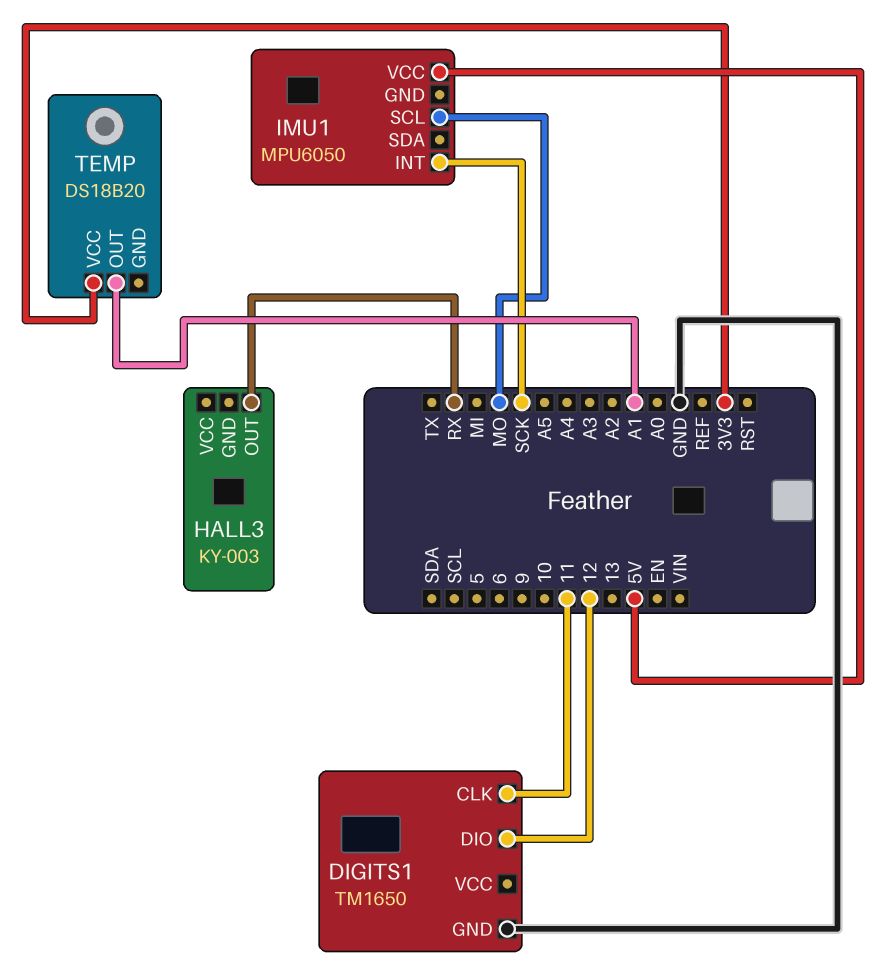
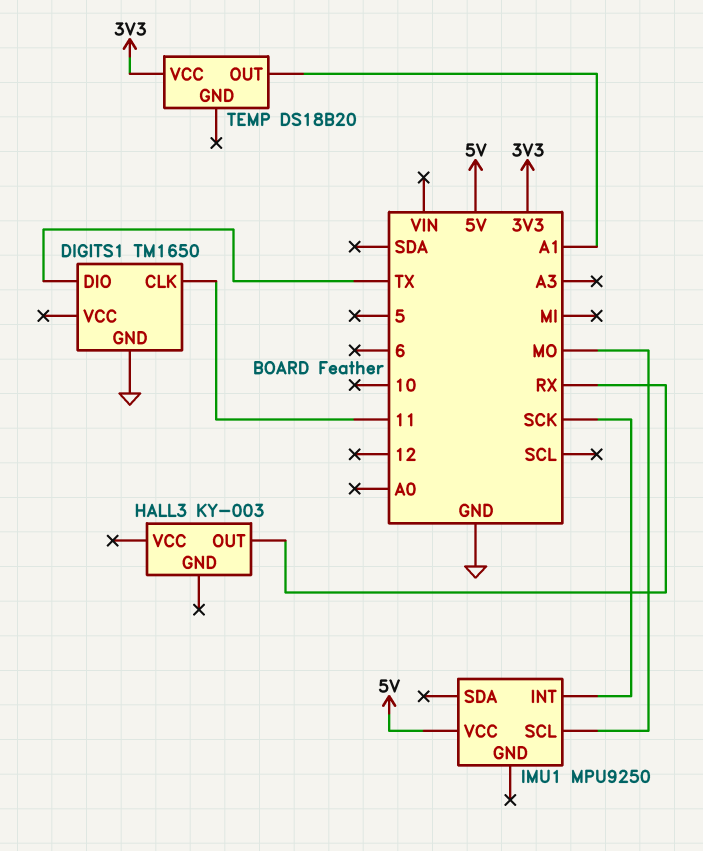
DIGITS1 pin DIO: 12 -> TX
IMU1: MPU6050 -> MPU9250

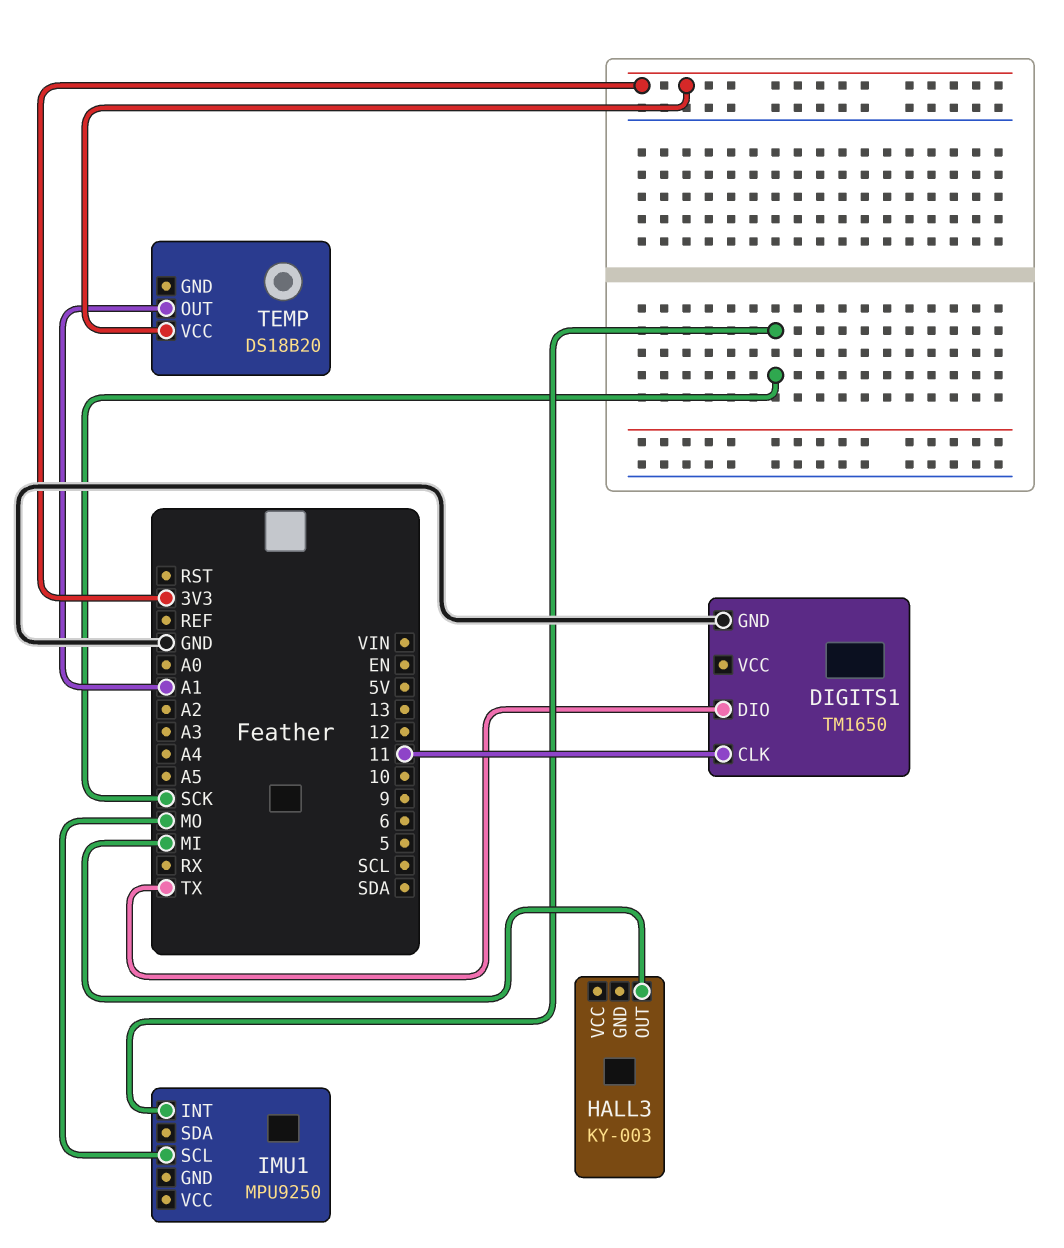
HALL3 pin OUT: RX -> MI
IMU1 pin VCC: 5V -> none

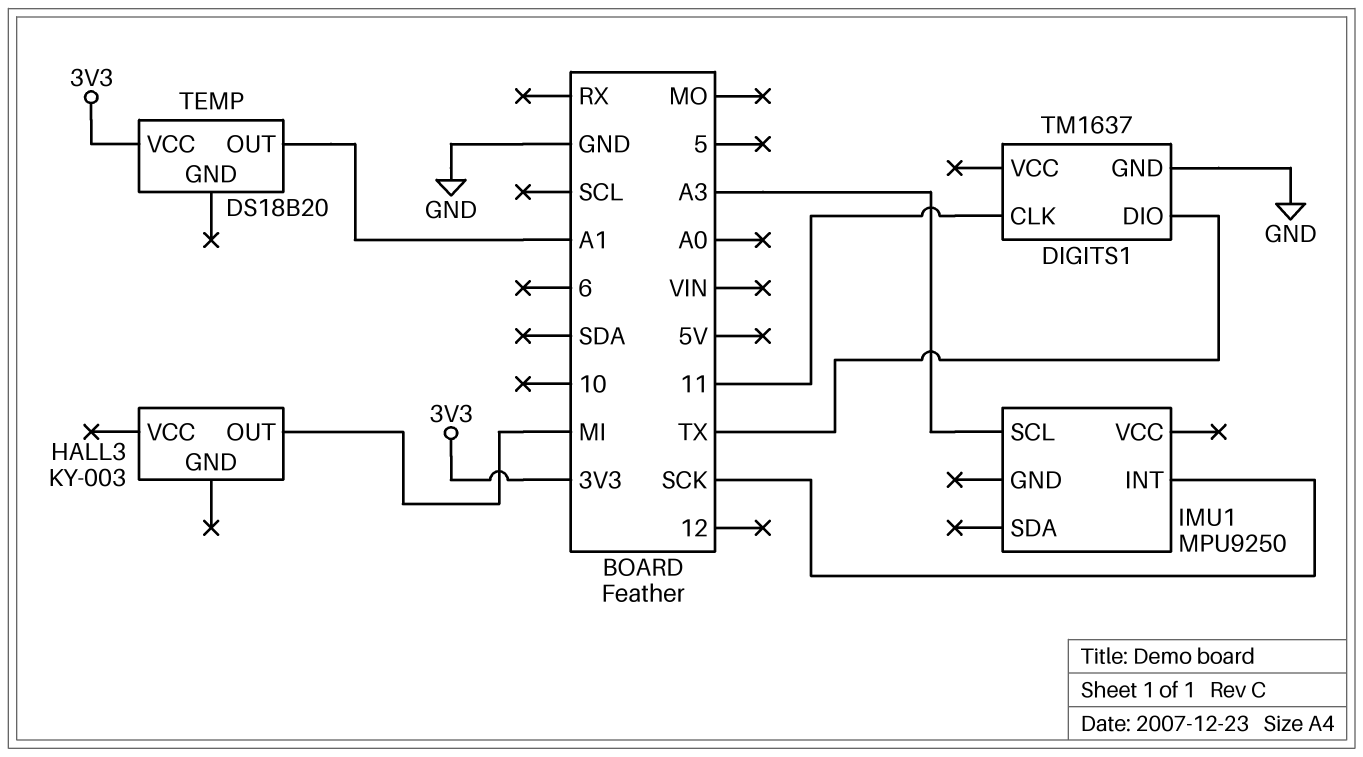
DIGITS1: TM1650 -> TM1637
IMU1 pin SCL: MO -> A3

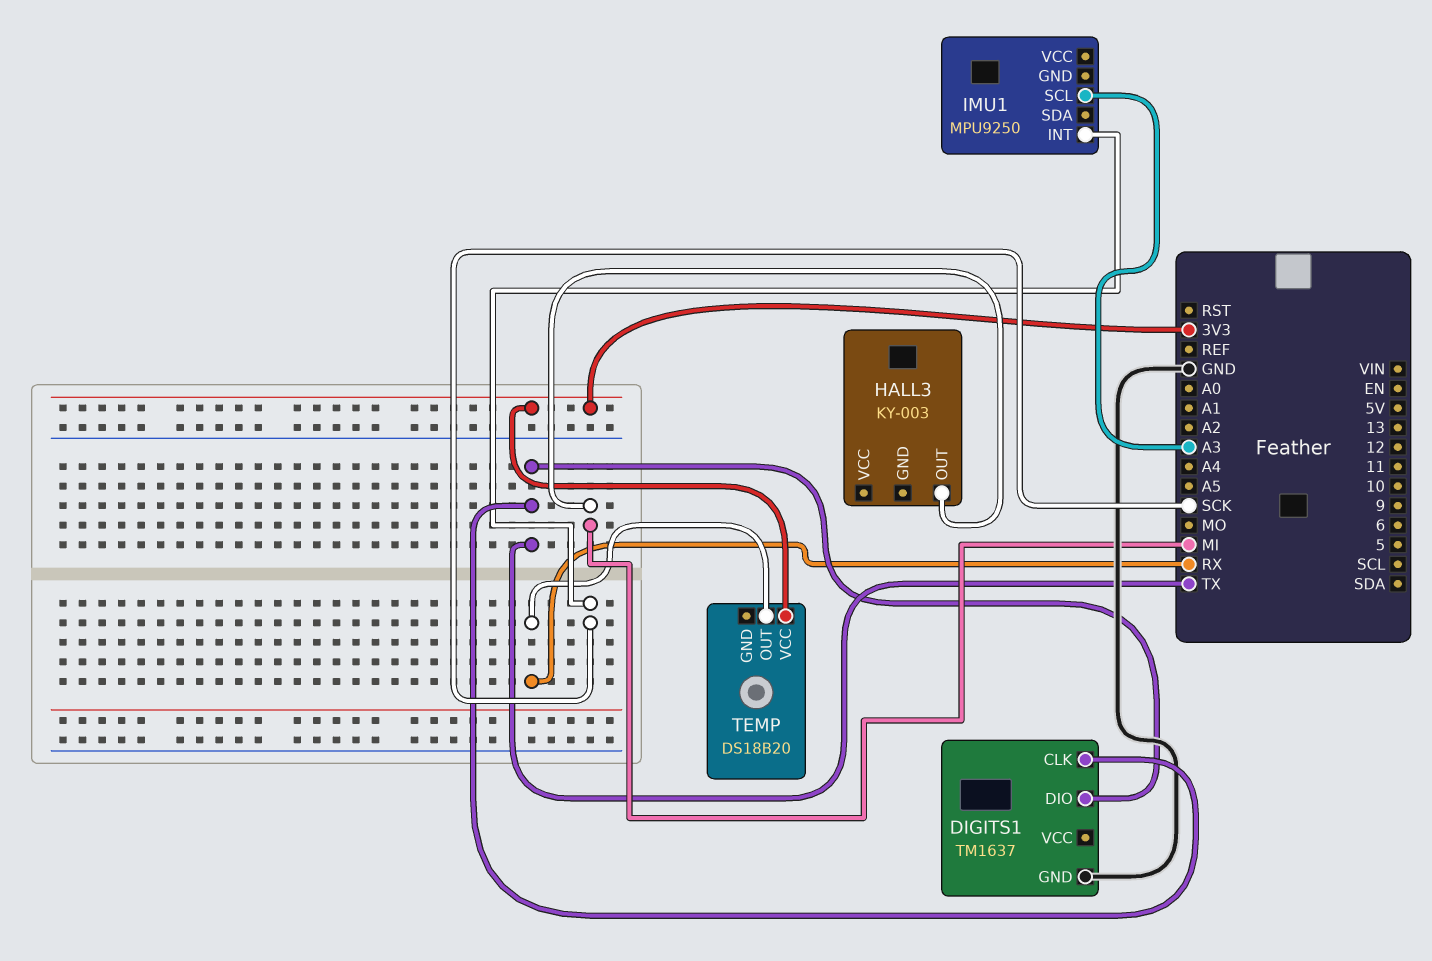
DIGITS1 pin CLK: 11 -> TX
TEMP pin OUT: A1 -> RX

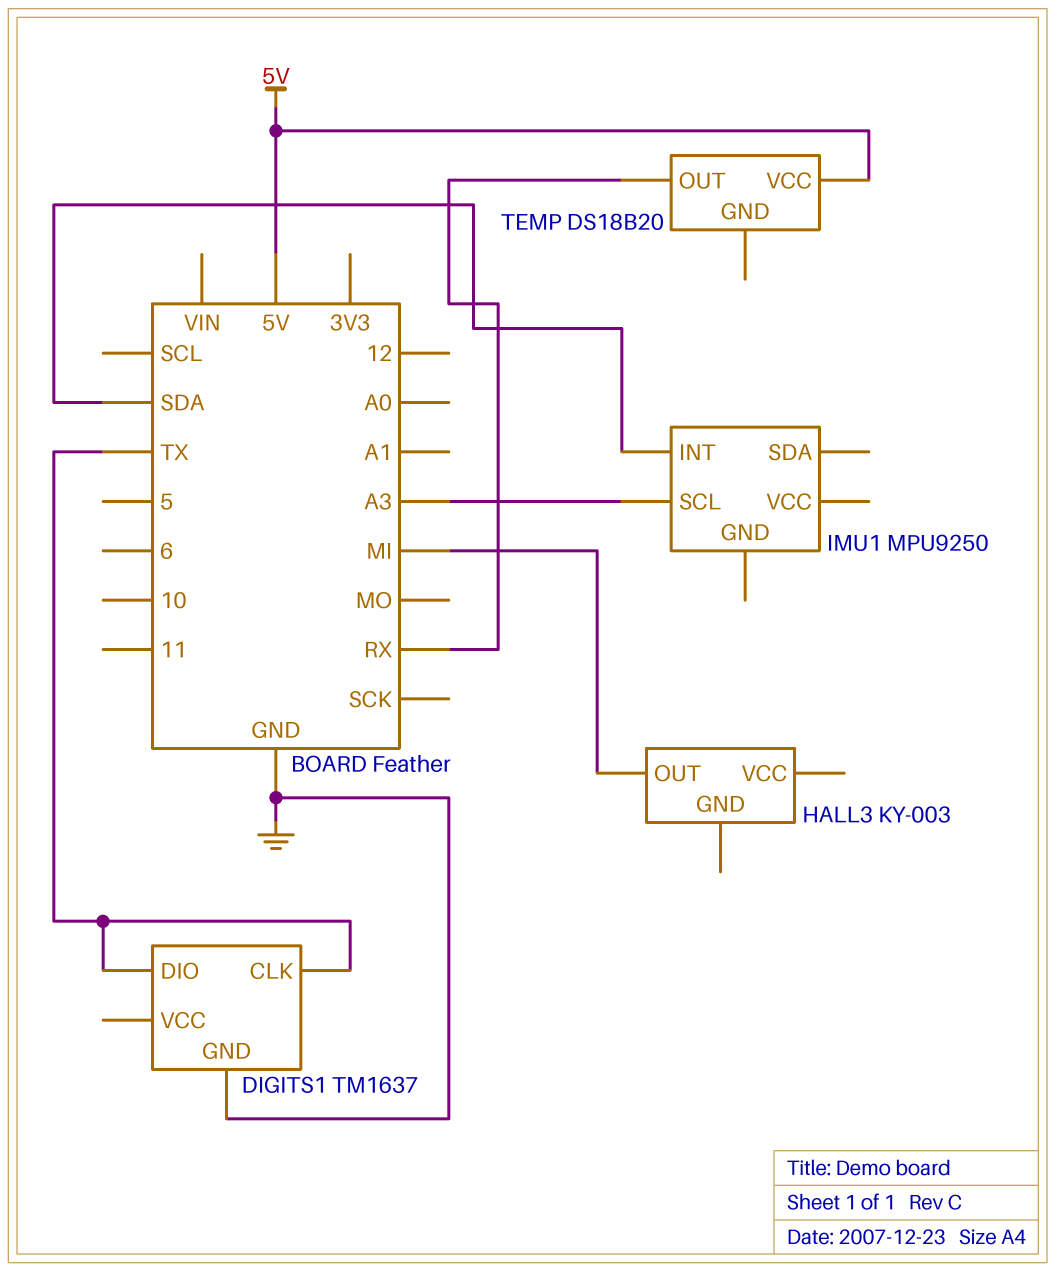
IMU1 pin INT: SCK -> SDA
TEMP pin VCC: 3V3 -> 5V

